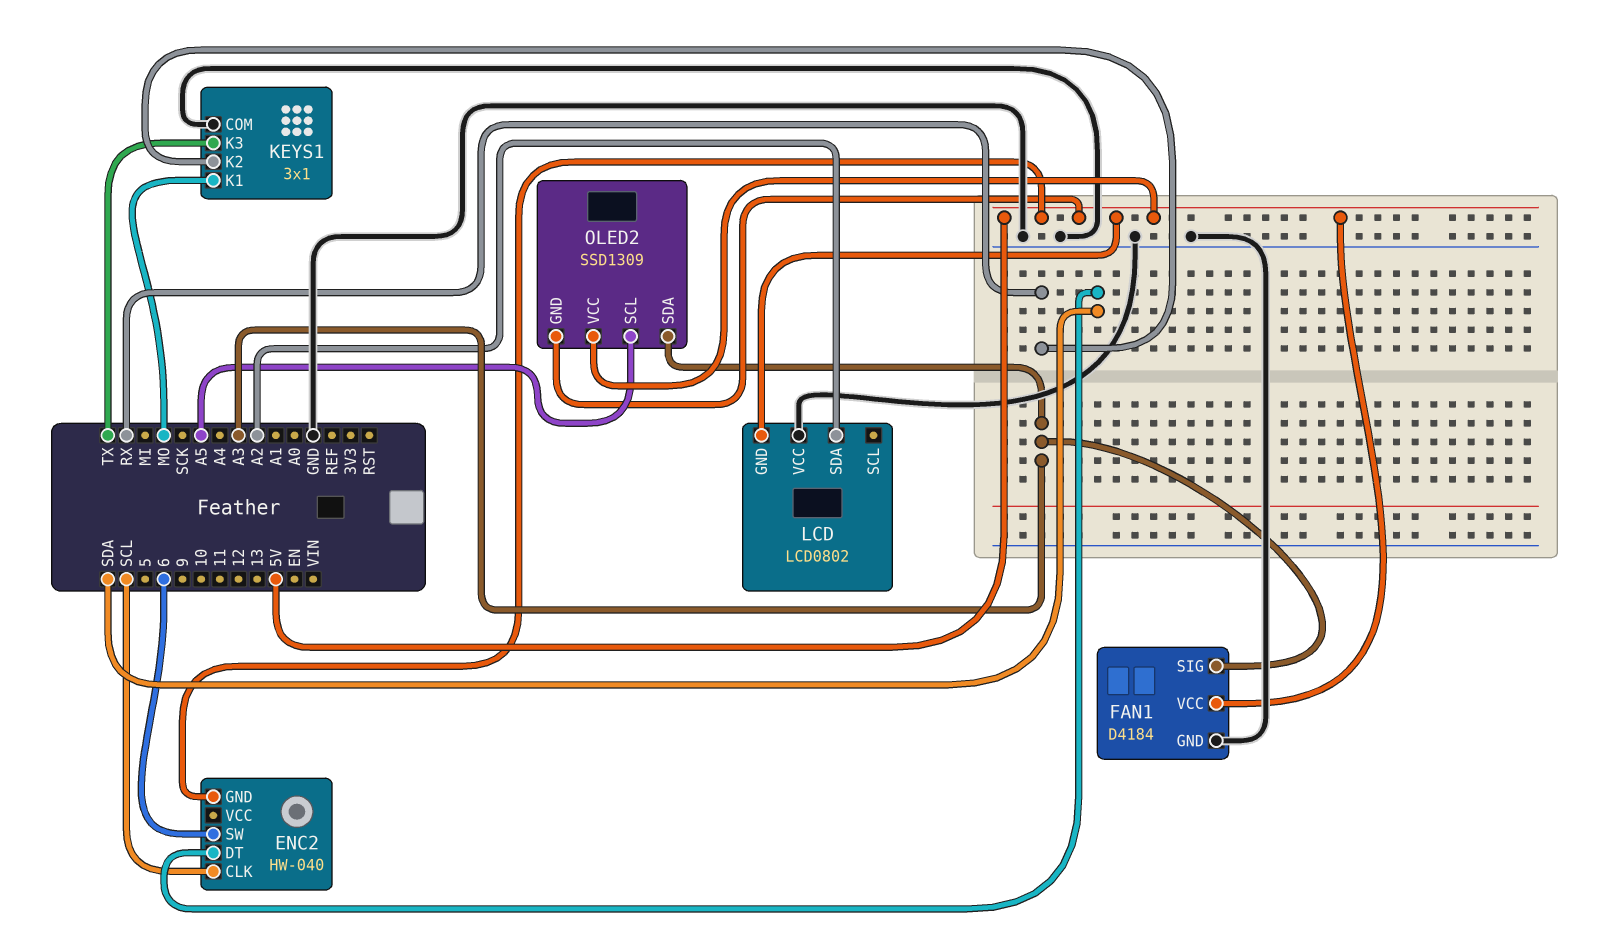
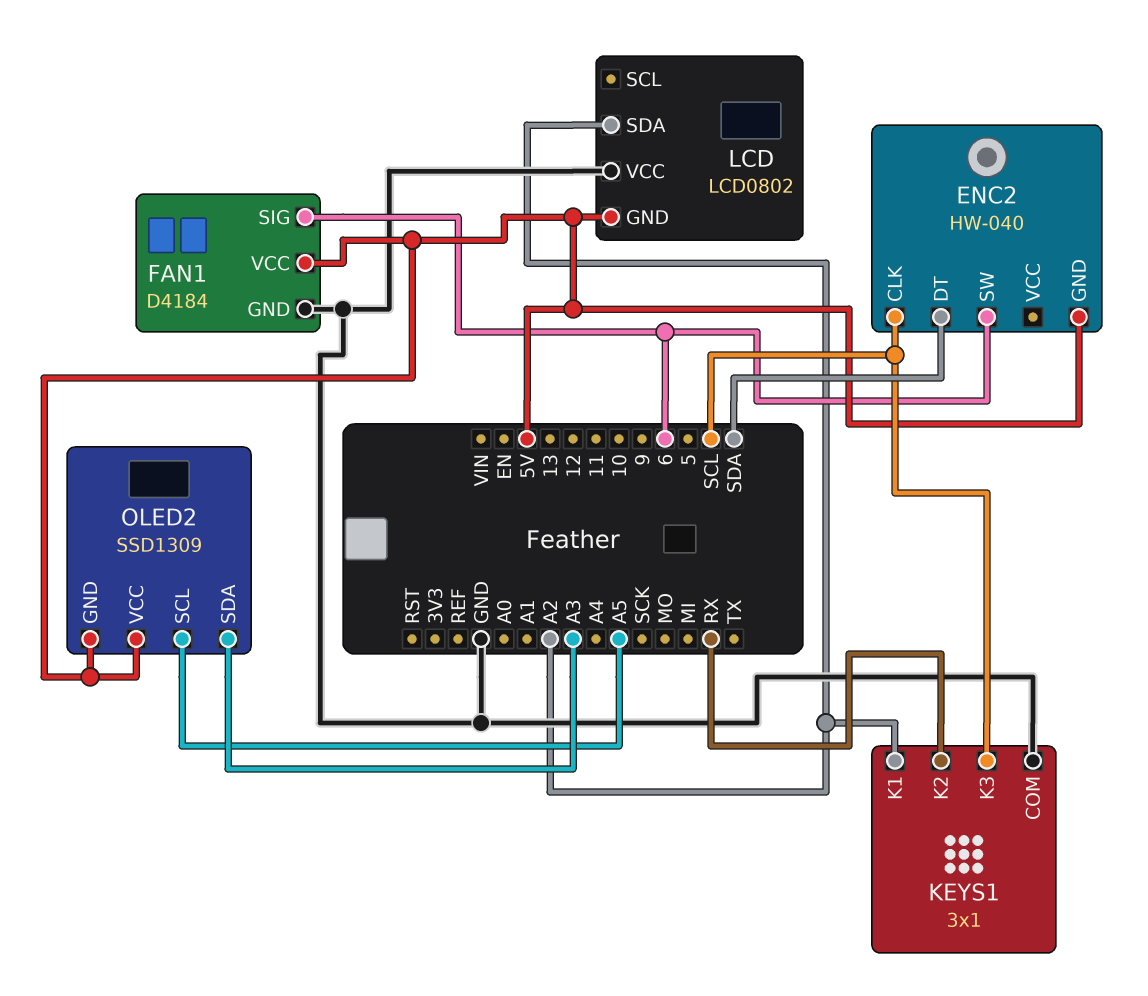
FAN1 pin SIG: A3 -> 6
KEYS1 pin K1: MO -> A2
KEYS1 pin K3: TX -> SCL

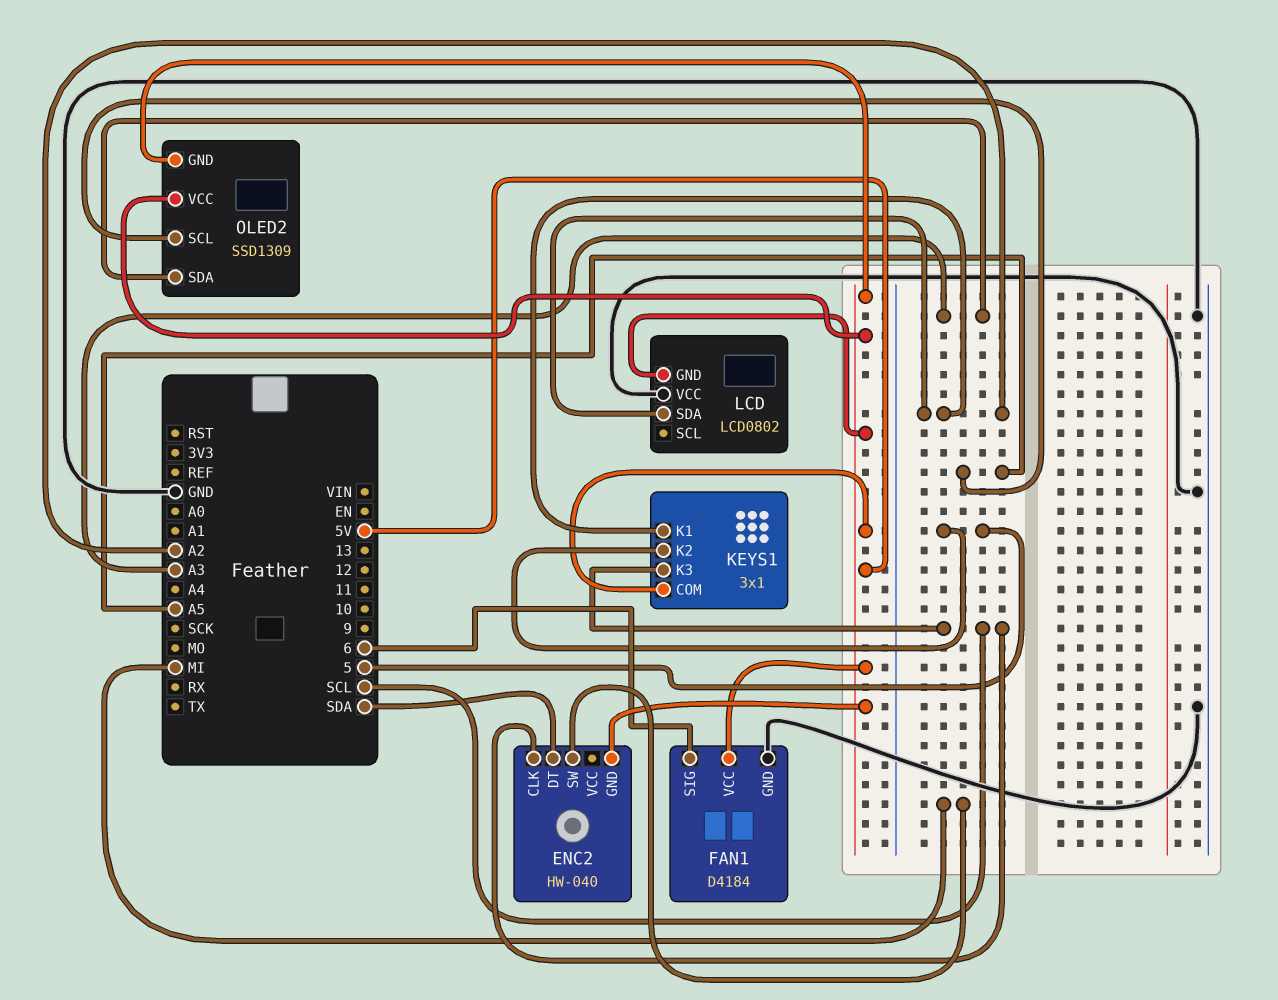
ENC2 pin SW: 6 -> MI
KEYS1 pin COM: GND -> 5V
KEYS1 pin K2: RX -> 5

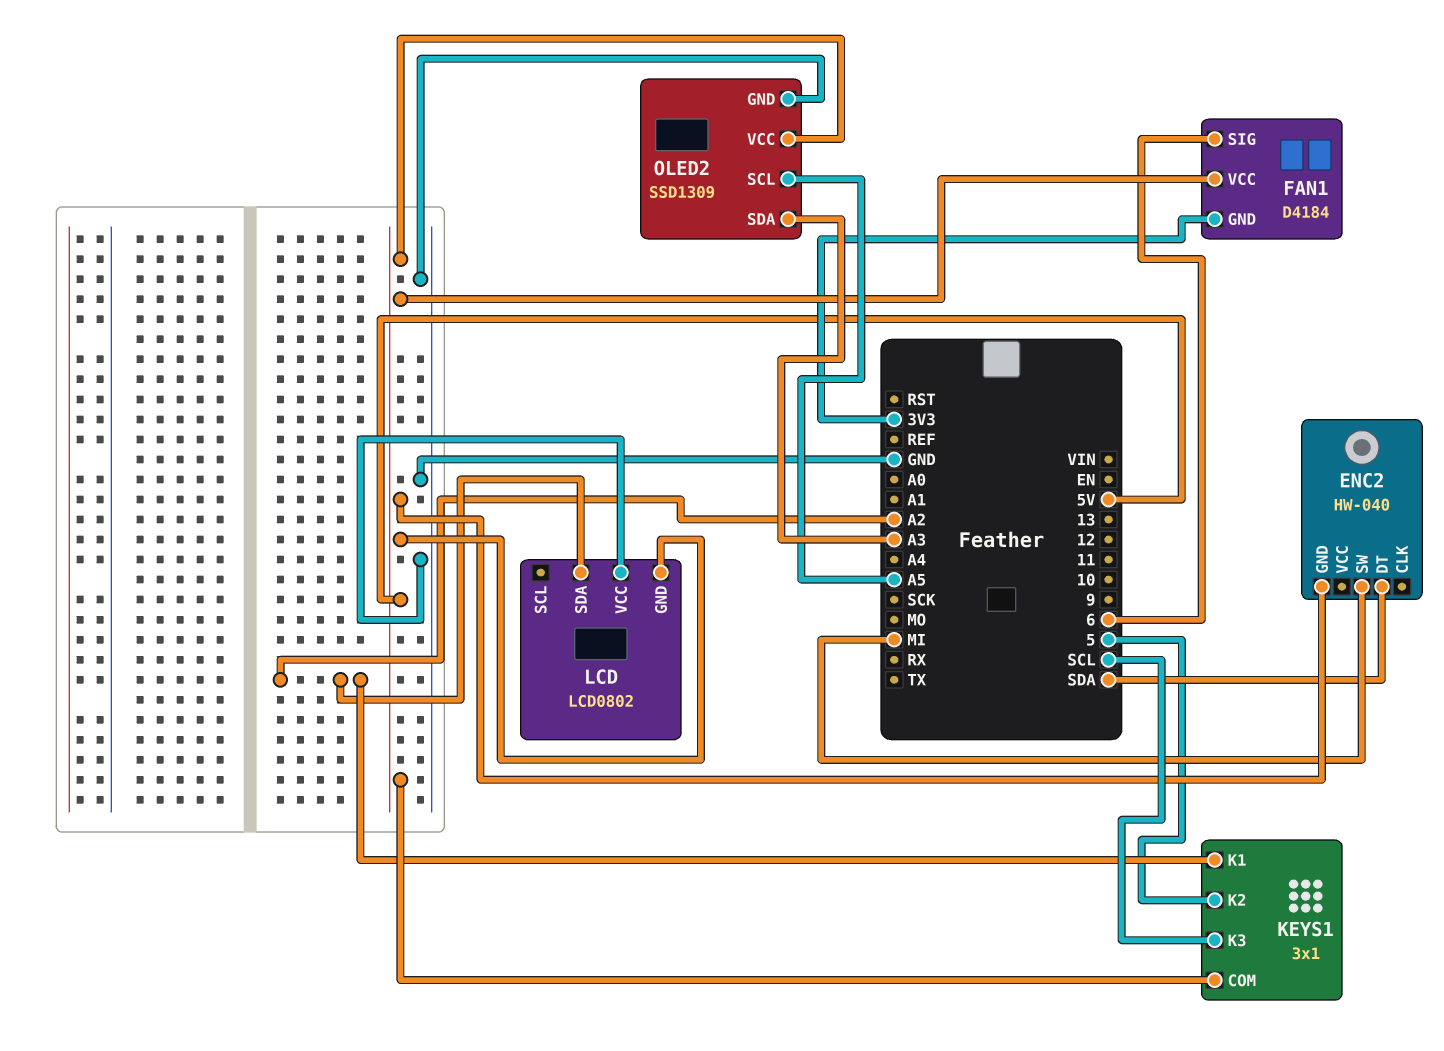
ENC2 pin CLK: SCL -> none
FAN1 pin GND: GND -> 3V3
OLED2 pin GND: 5V -> GND

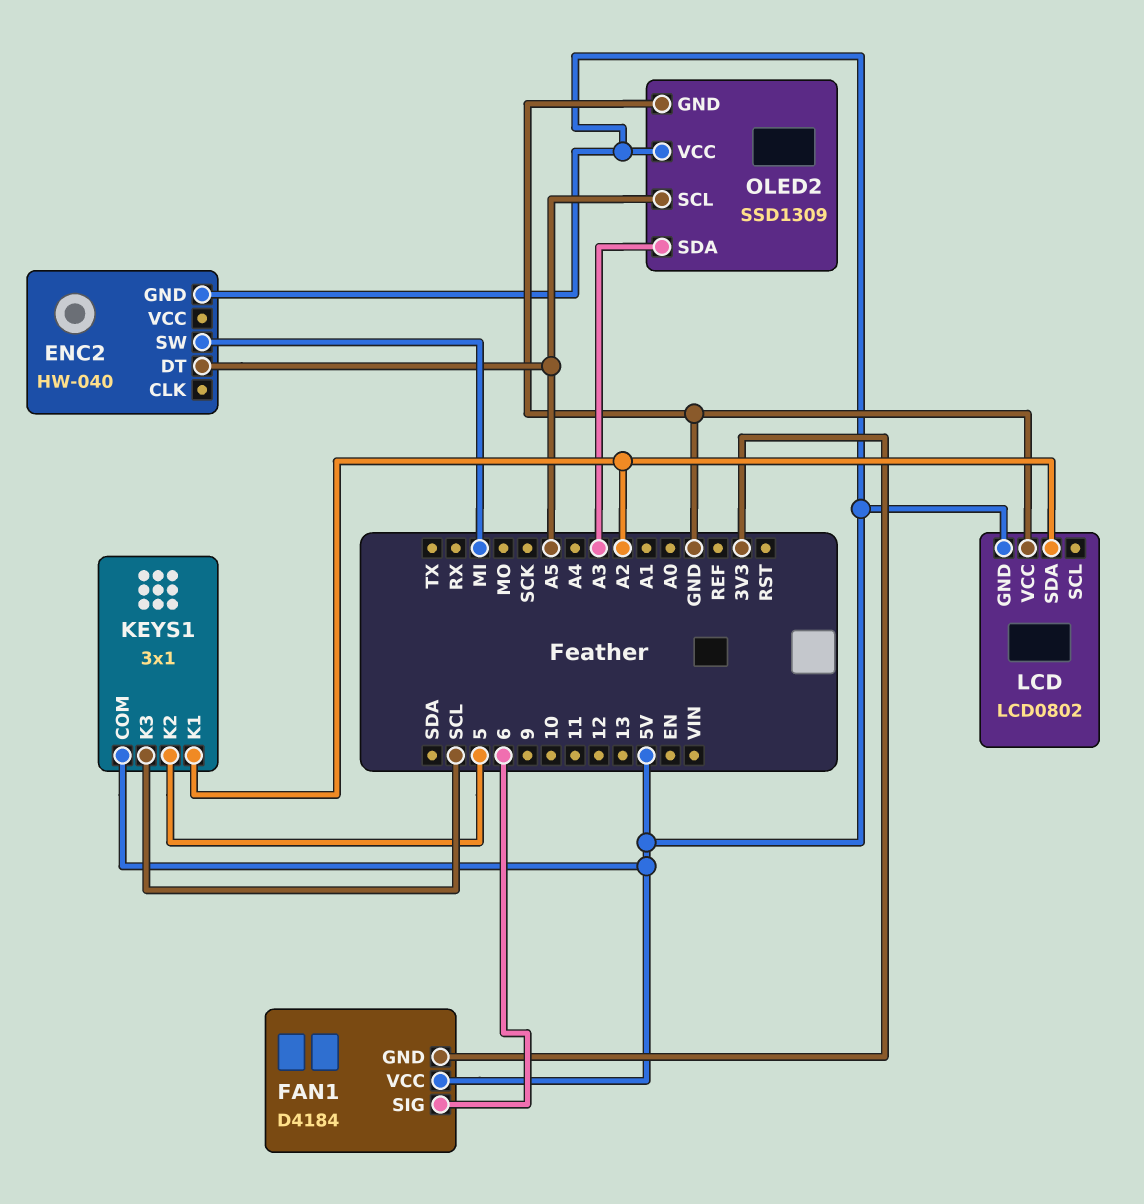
ENC2 pin DT: SDA -> A5

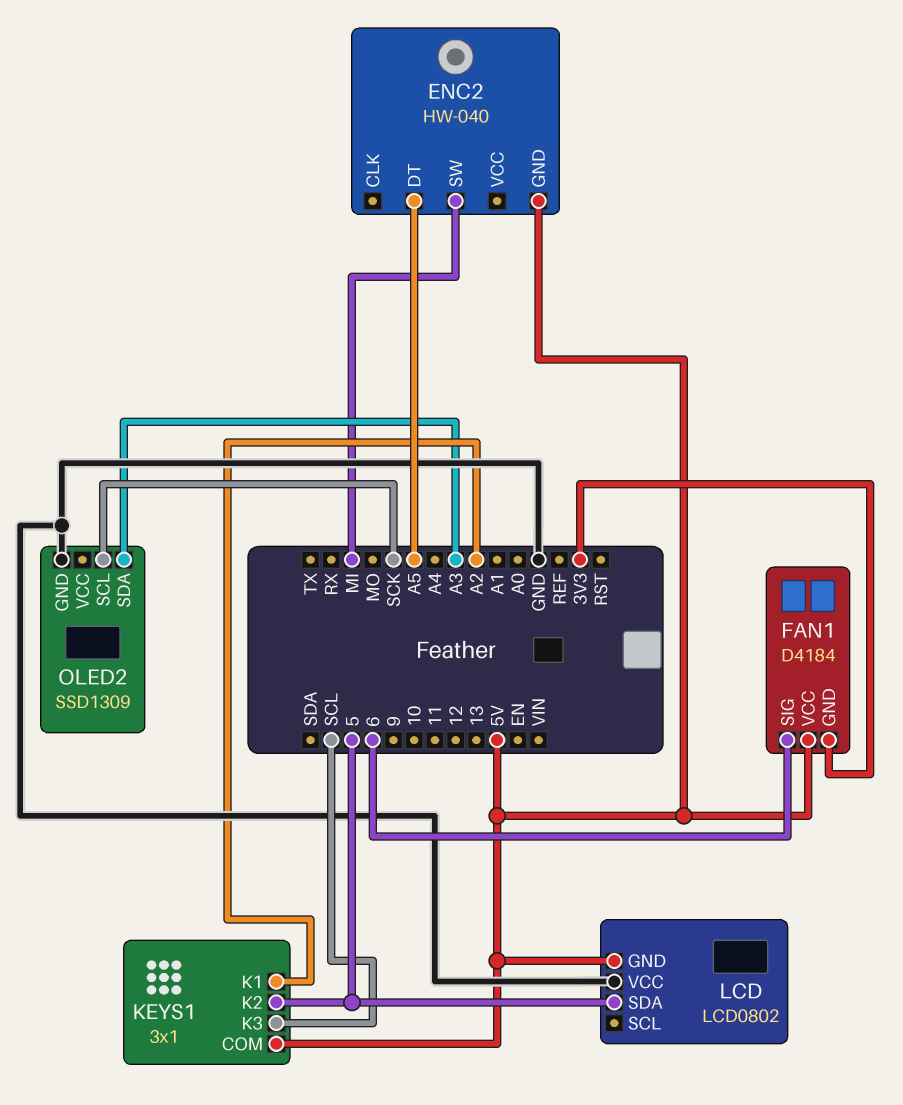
LCD pin SDA: A2 -> 5
OLED2 pin SCL: A5 -> SCK
OLED2 pin VCC: 5V -> none

